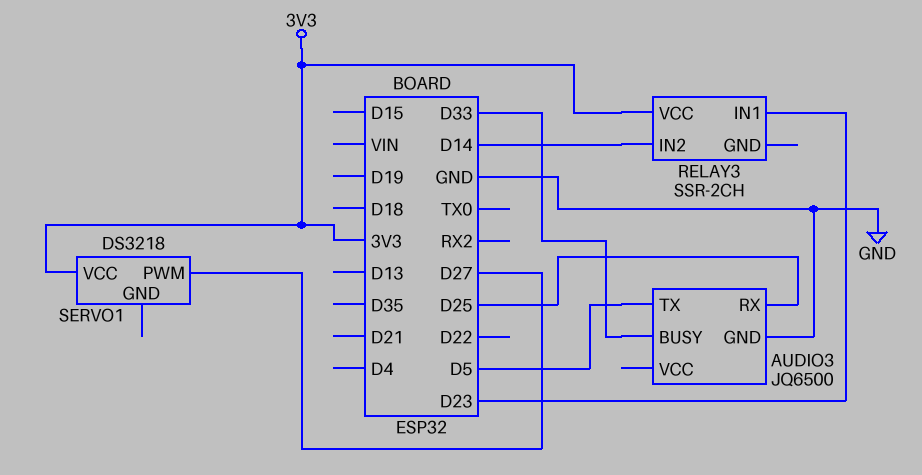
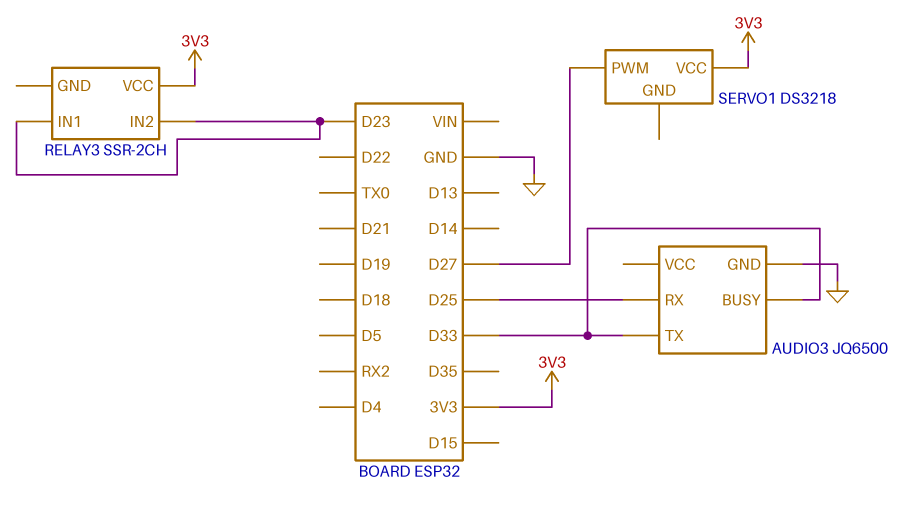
AUDIO3 pin TX: D5 -> D33
RELAY3 pin IN2: D14 -> D23

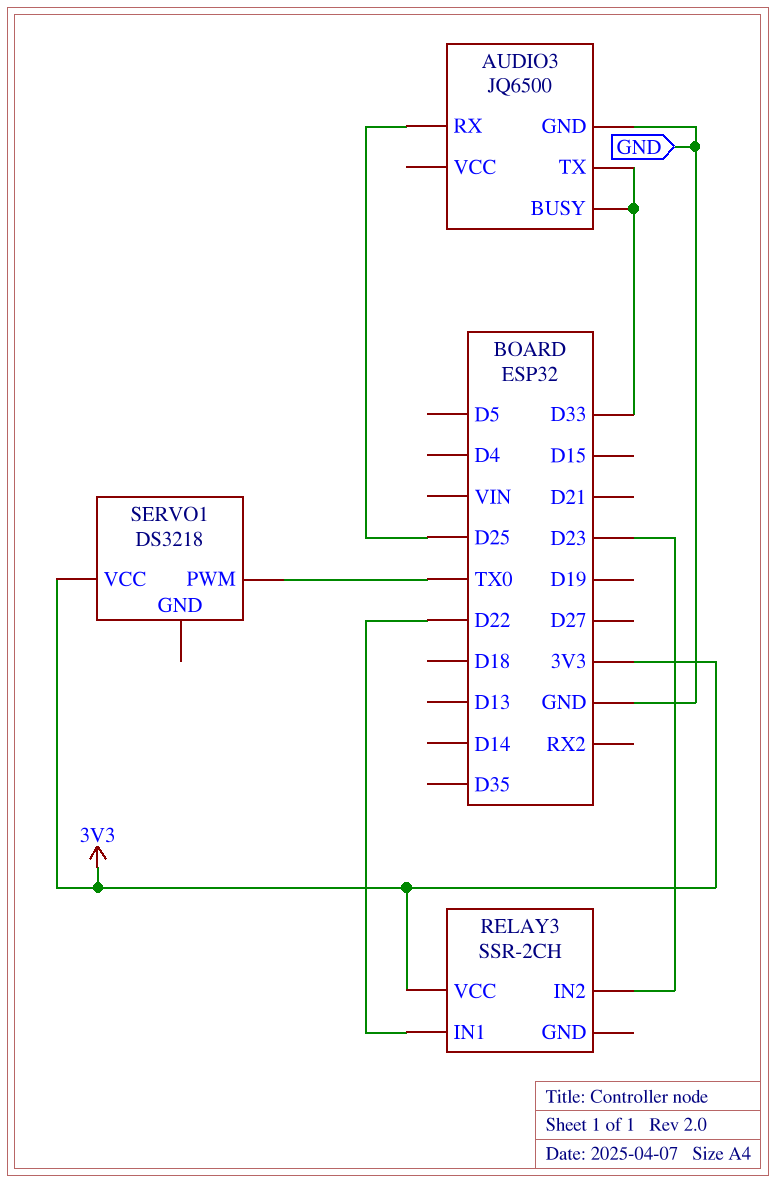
RELAY3 pin IN1: D23 -> D22
SERVO1 pin PWM: D27 -> TX0

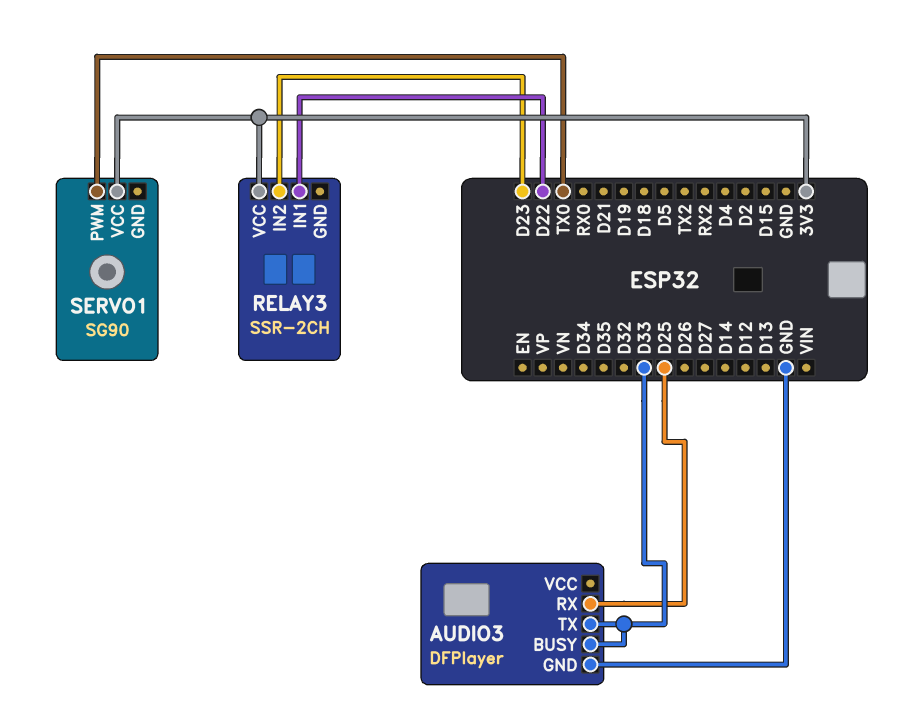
AUDIO3: JQ6500 -> DFPlayer
SERVO1: DS3218 -> SG90

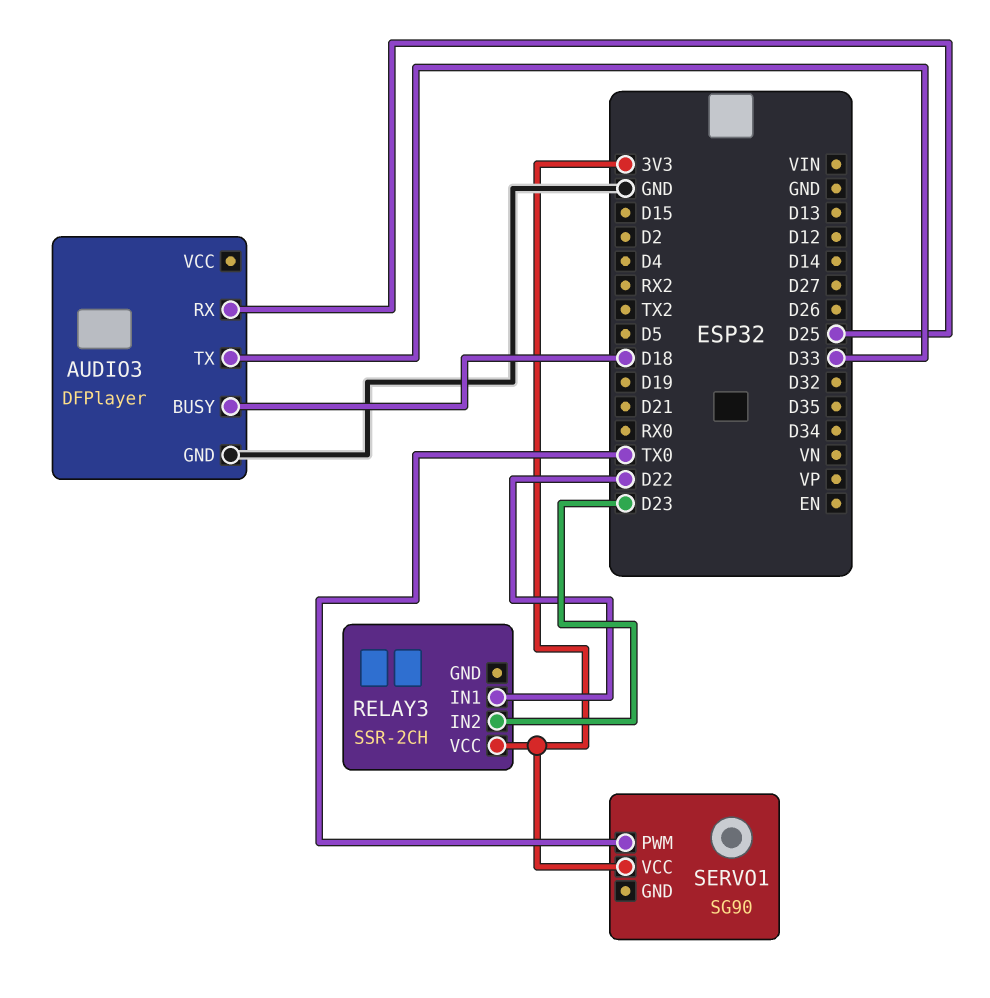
AUDIO3 pin BUSY: D33 -> D18

